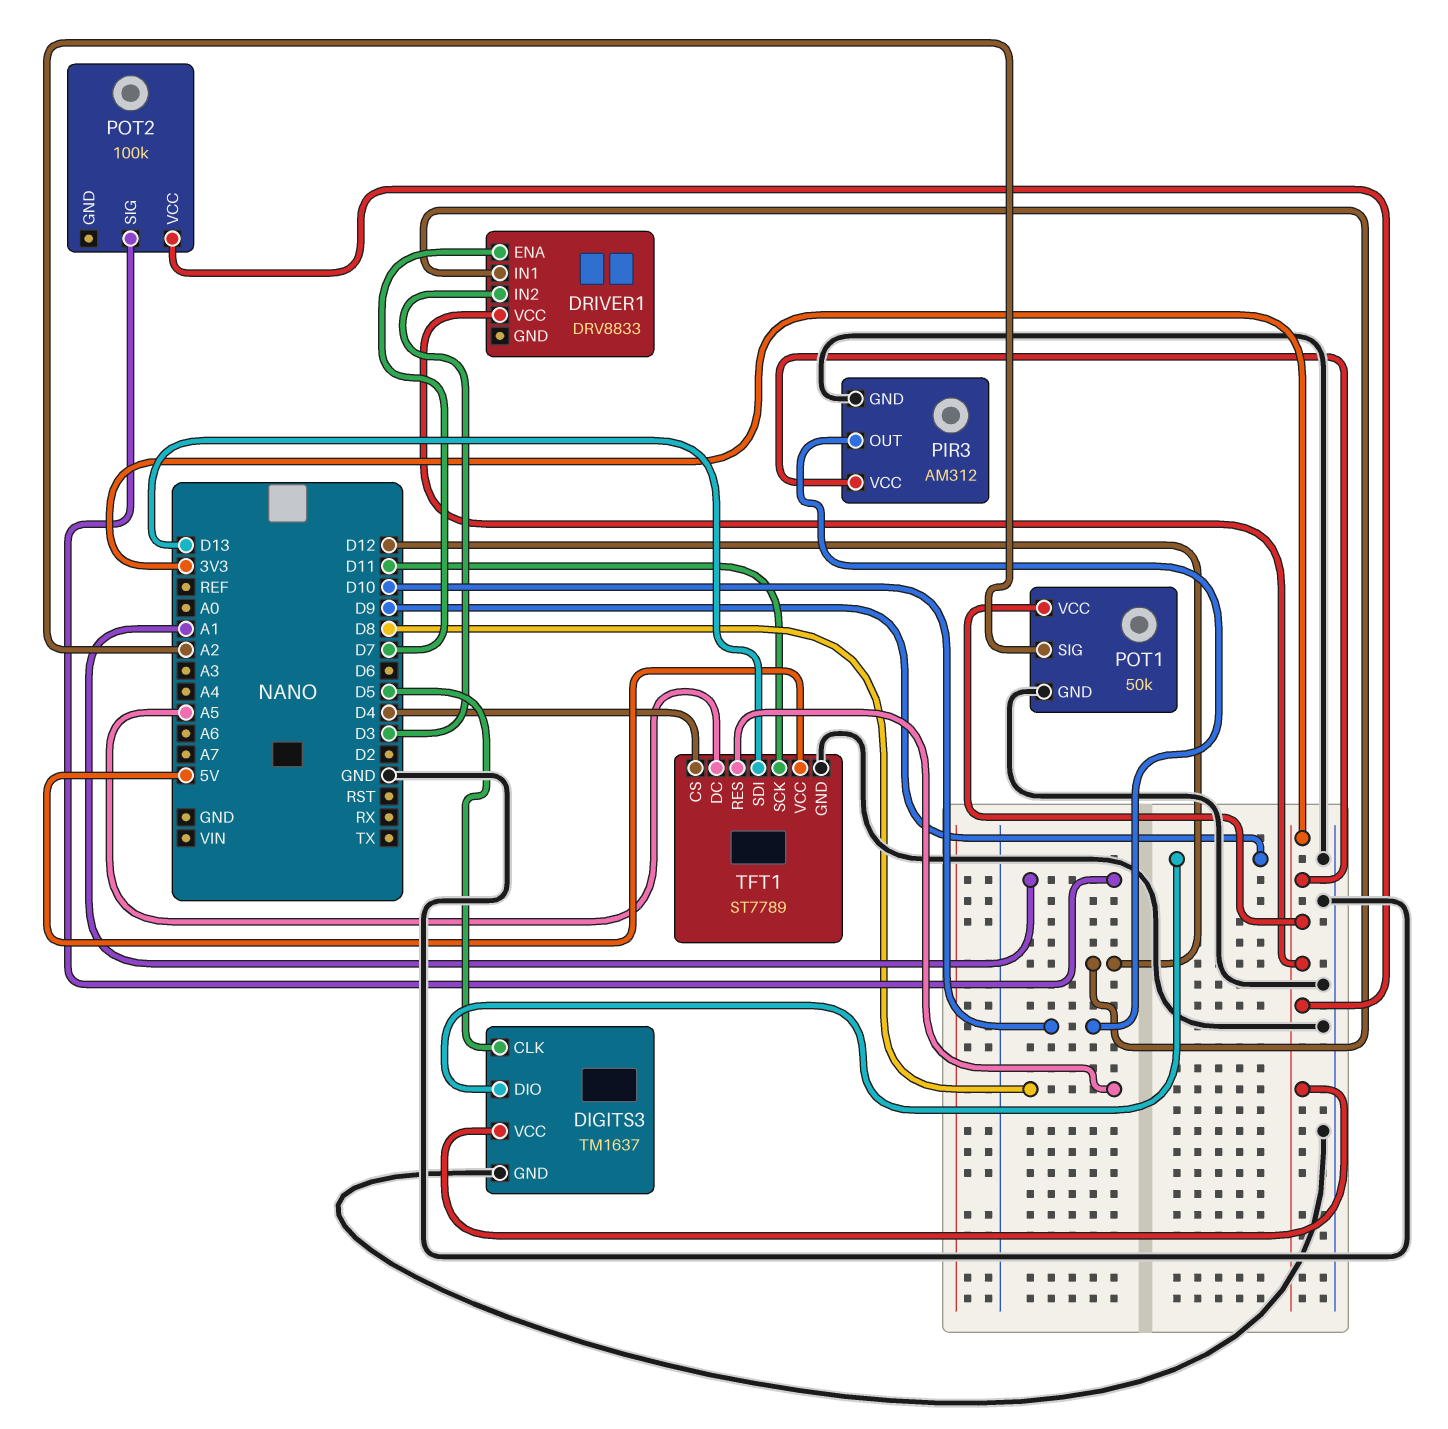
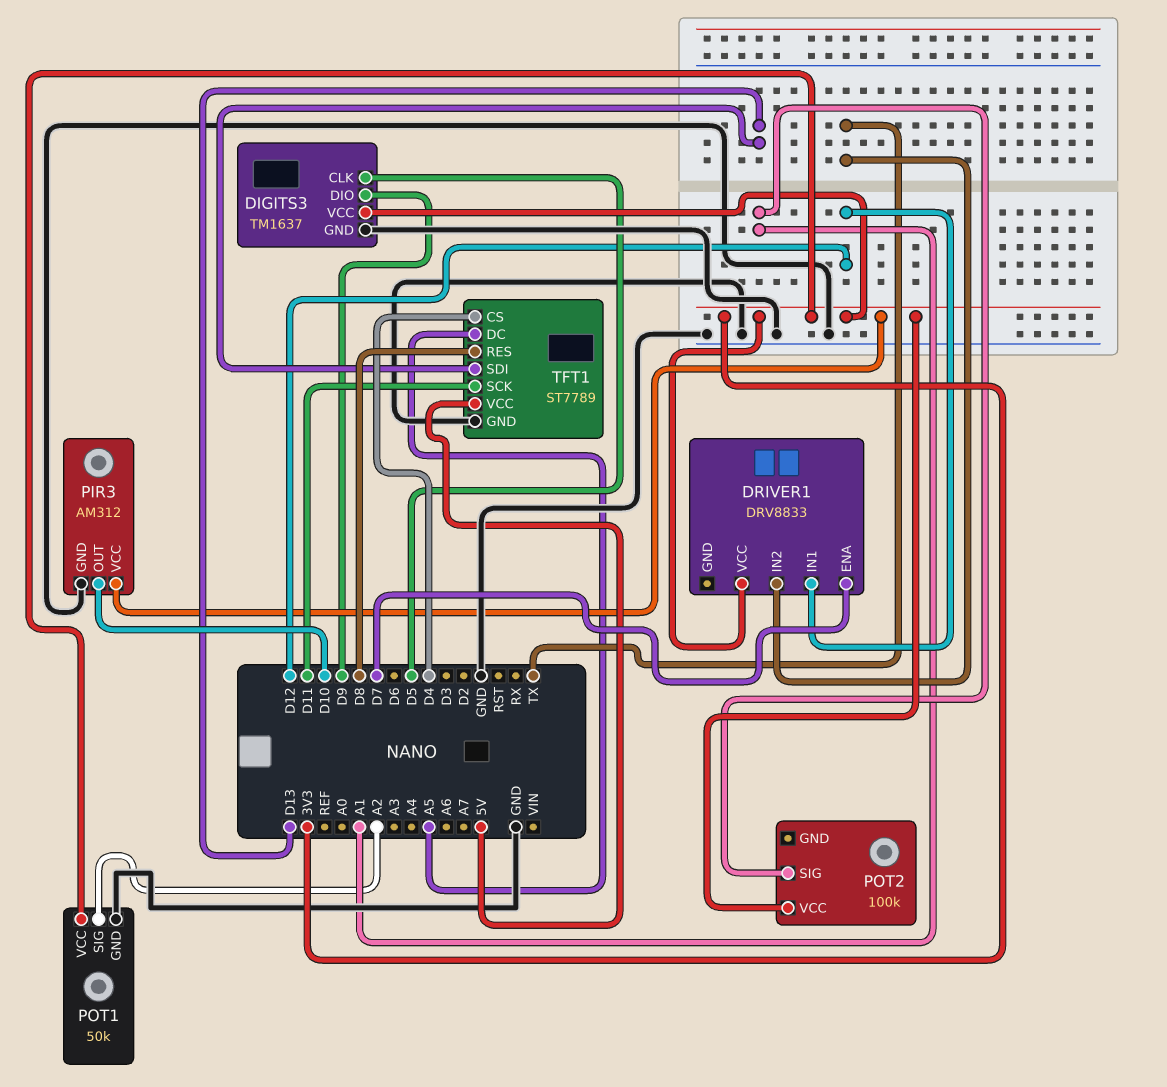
DRIVER1 pin IN2: D3 -> TX

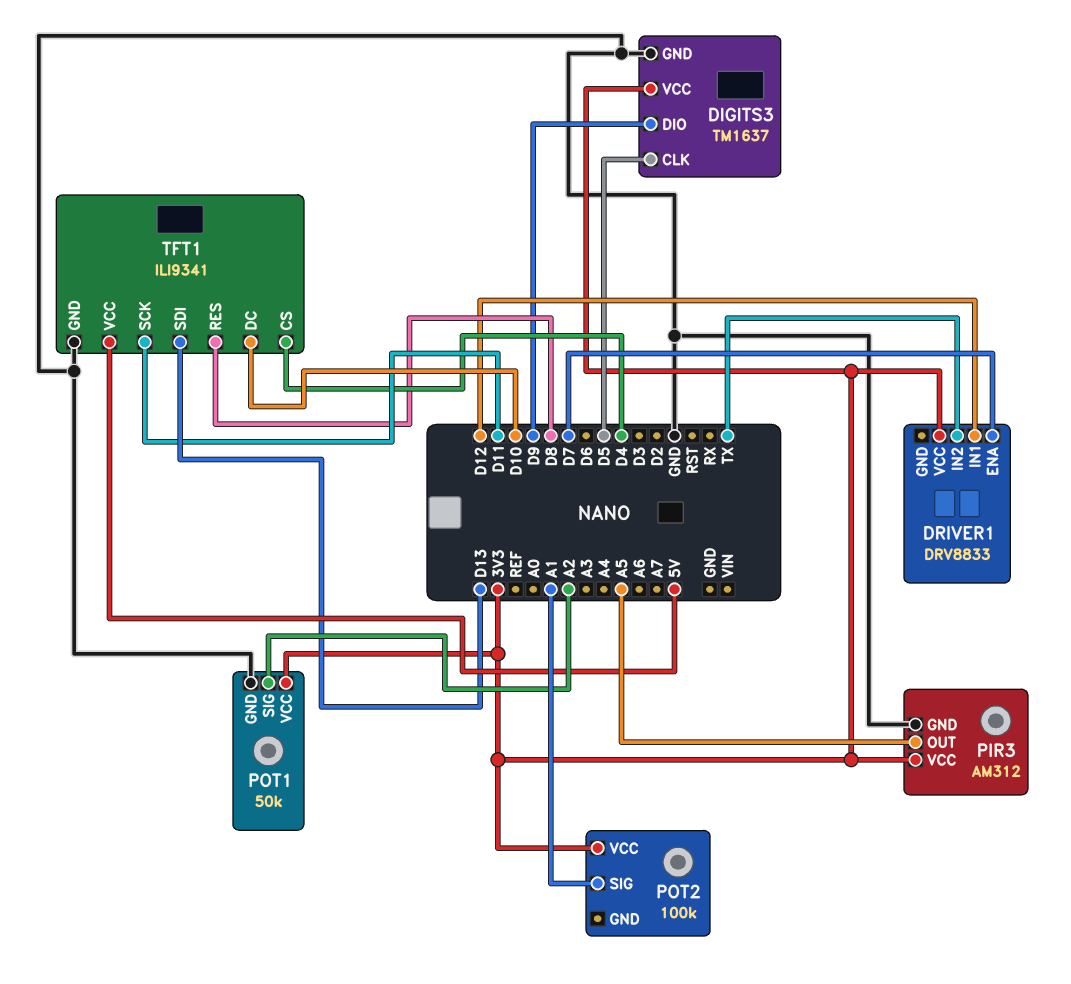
PIR3 pin OUT: D10 -> A5
TFT1: ST7789 -> ILI9341
TFT1 pin DC: A5 -> D10

